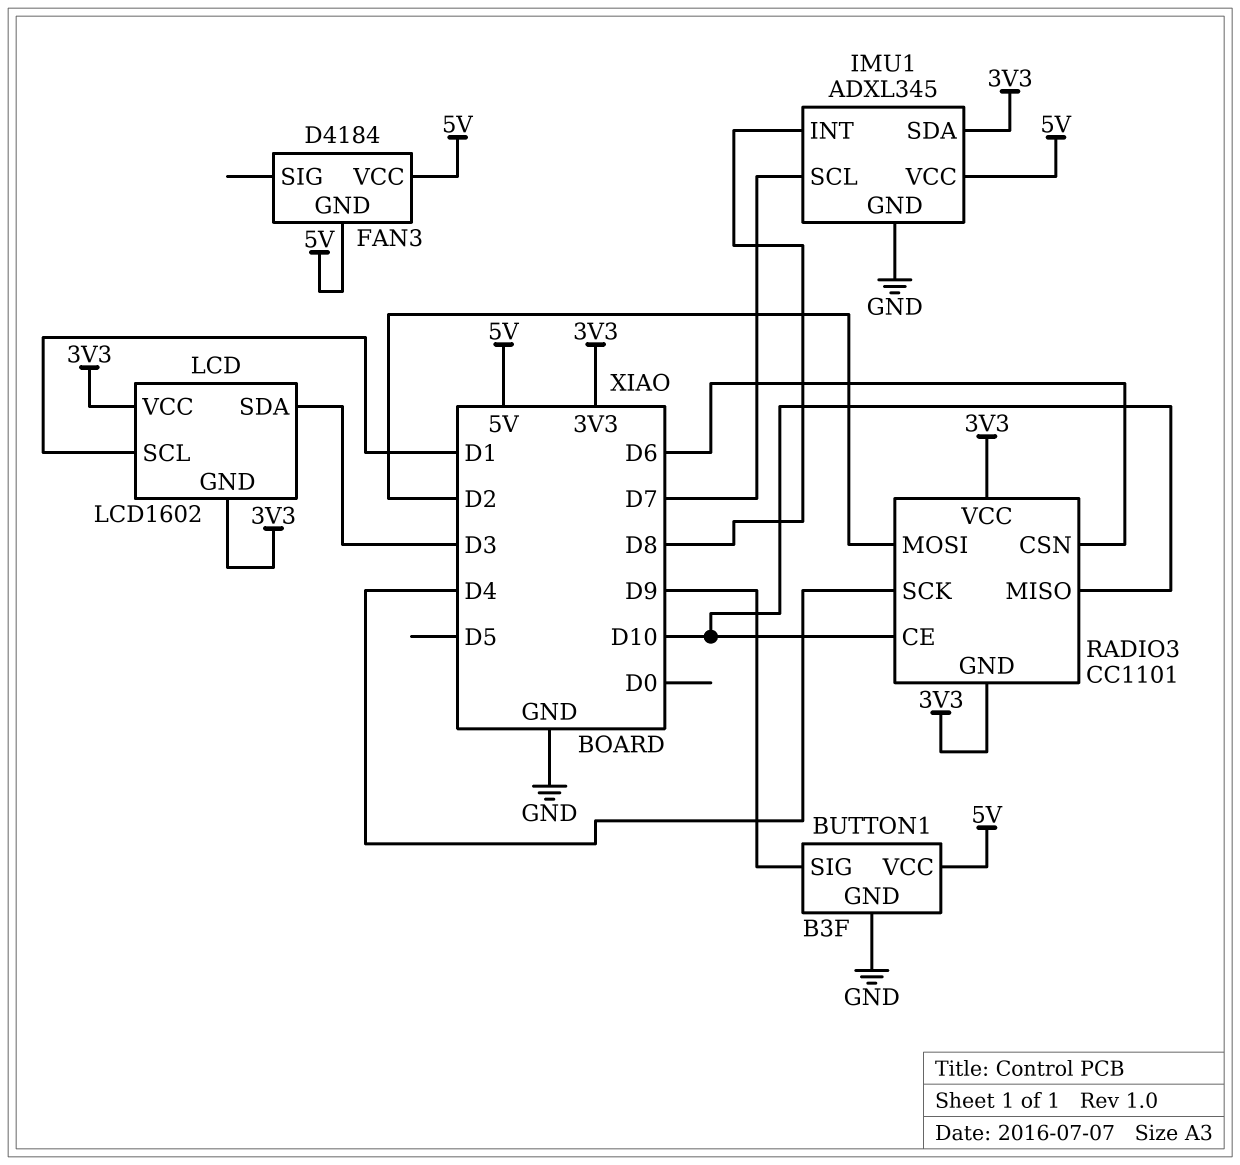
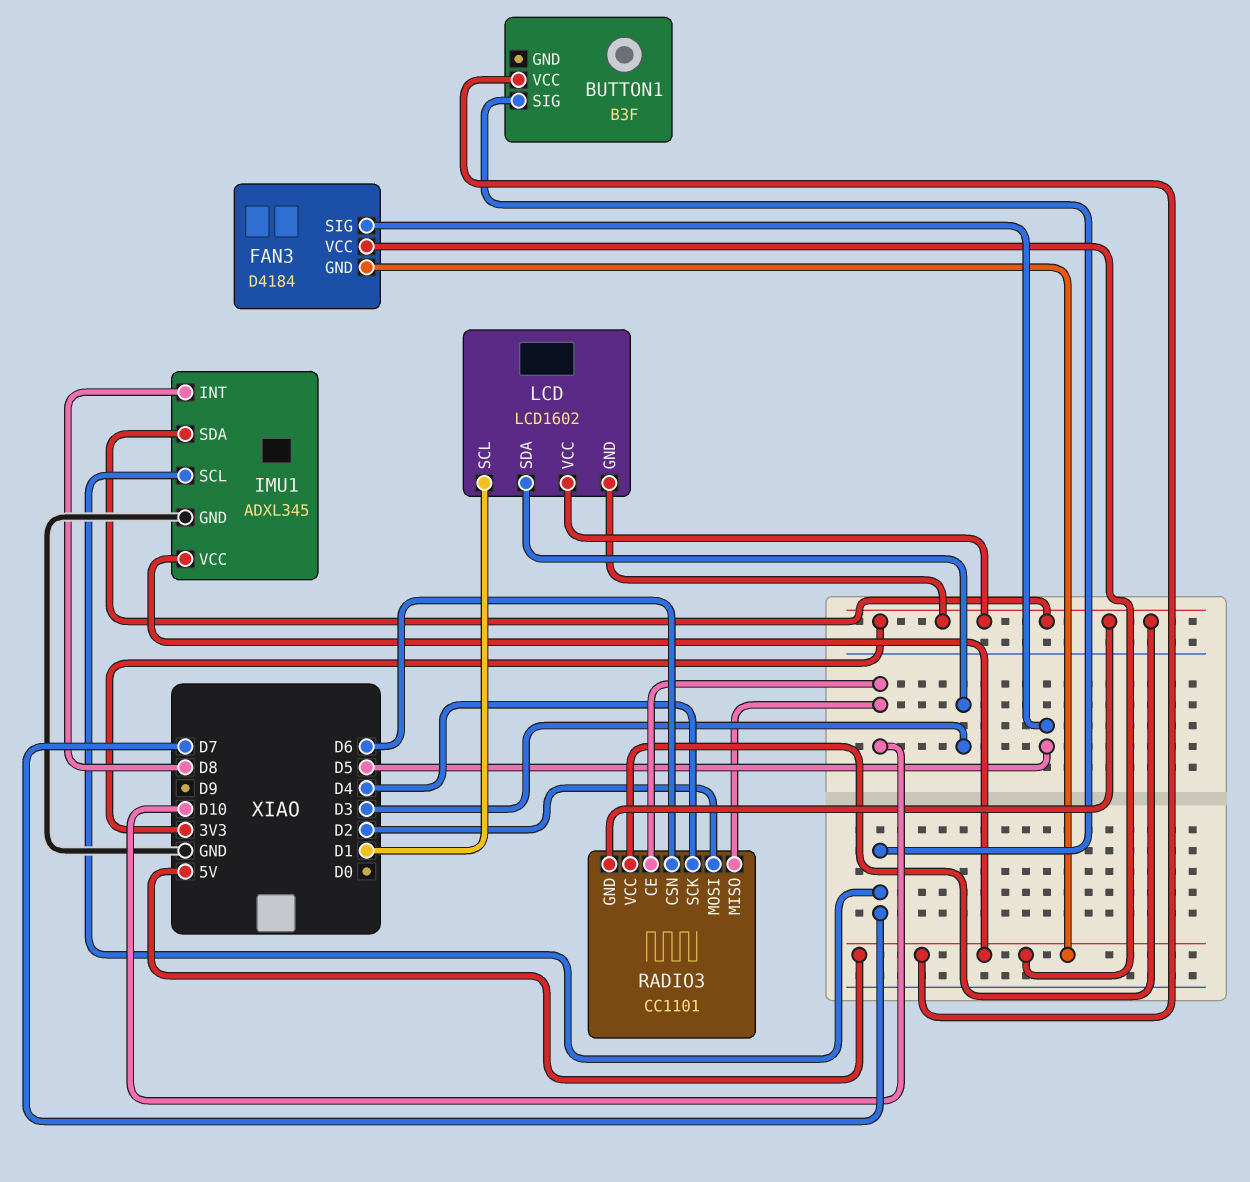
BUTTON1 pin GND: GND -> none
BUTTON1 pin SIG: D9 -> D7
FAN3 pin SIG: none -> D5

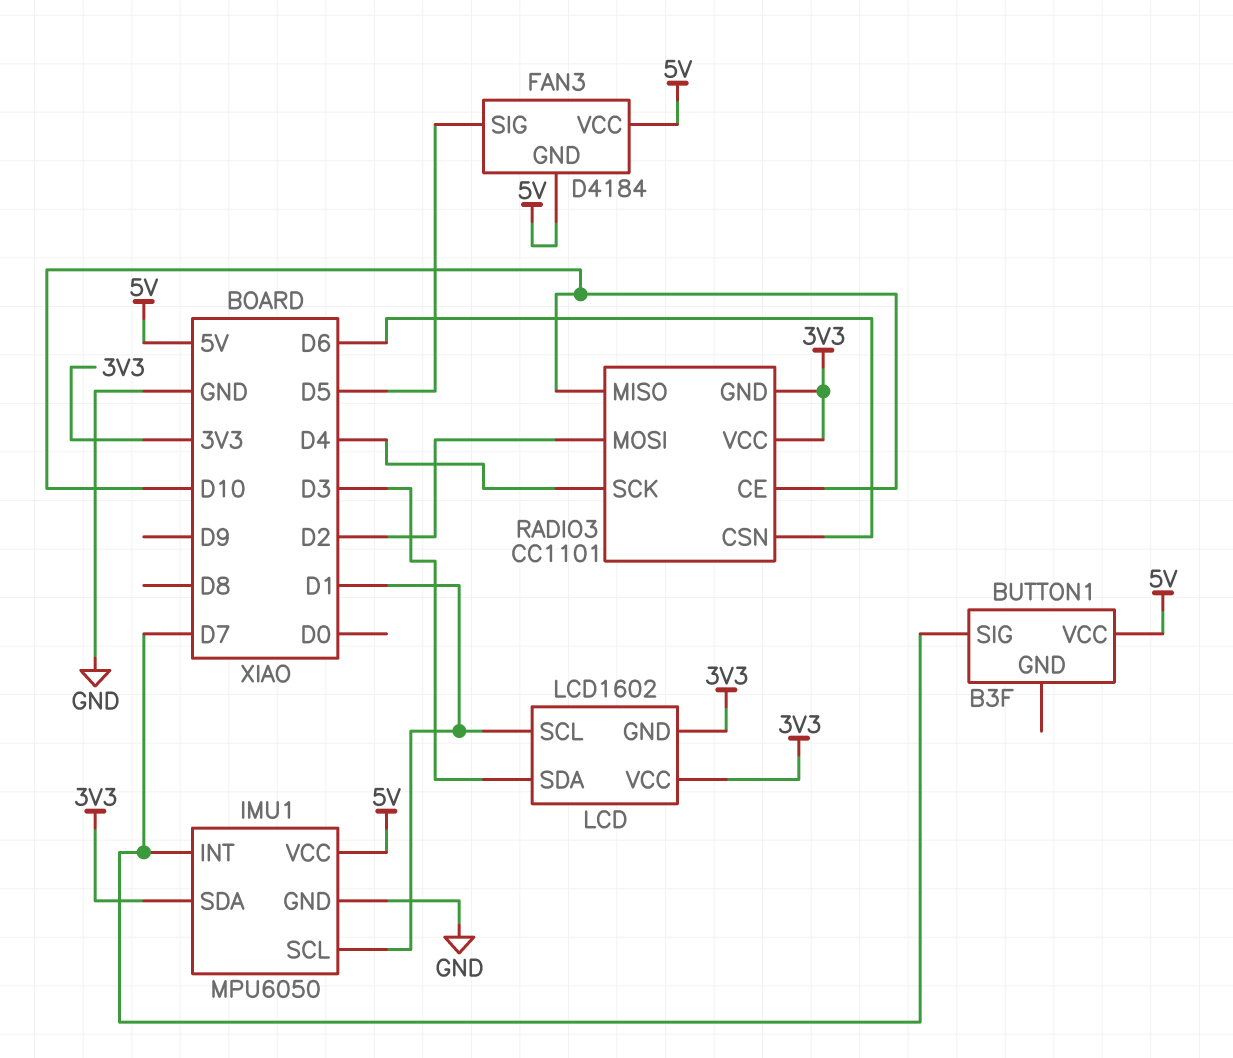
IMU1: ADXL345 -> MPU6050
IMU1 pin INT: D8 -> D7
IMU1 pin SCL: D7 -> D1

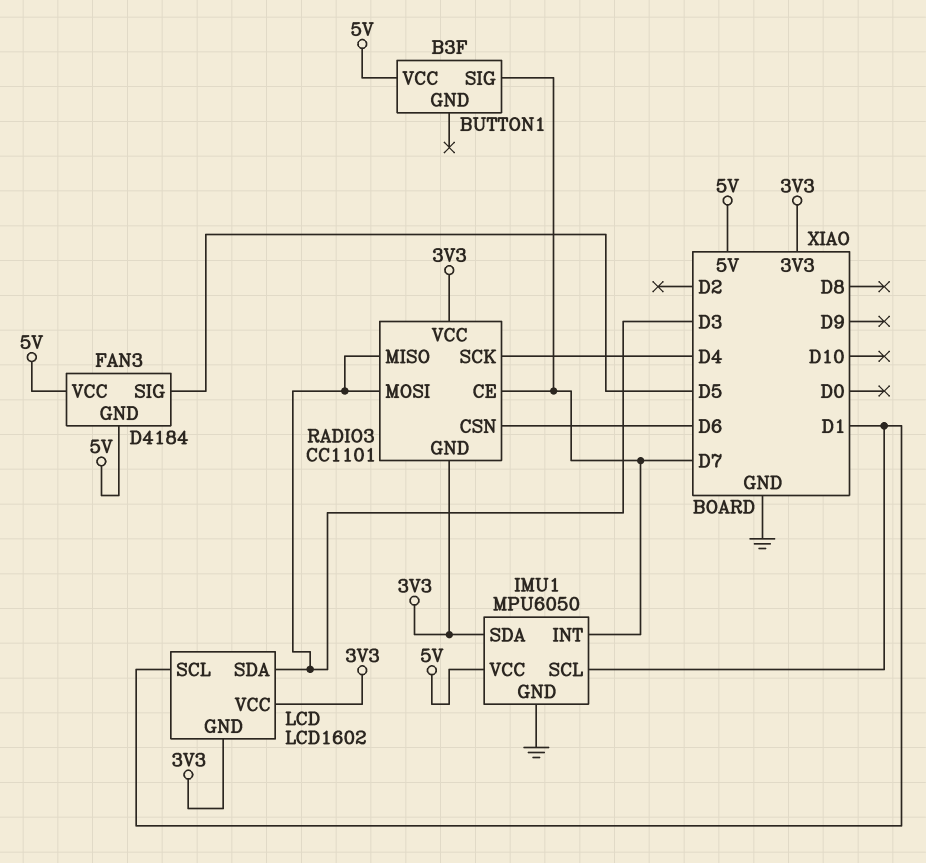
RADIO3 pin CE: D10 -> D7
RADIO3 pin MISO: D10 -> D3
RADIO3 pin MOSI: D2 -> D3

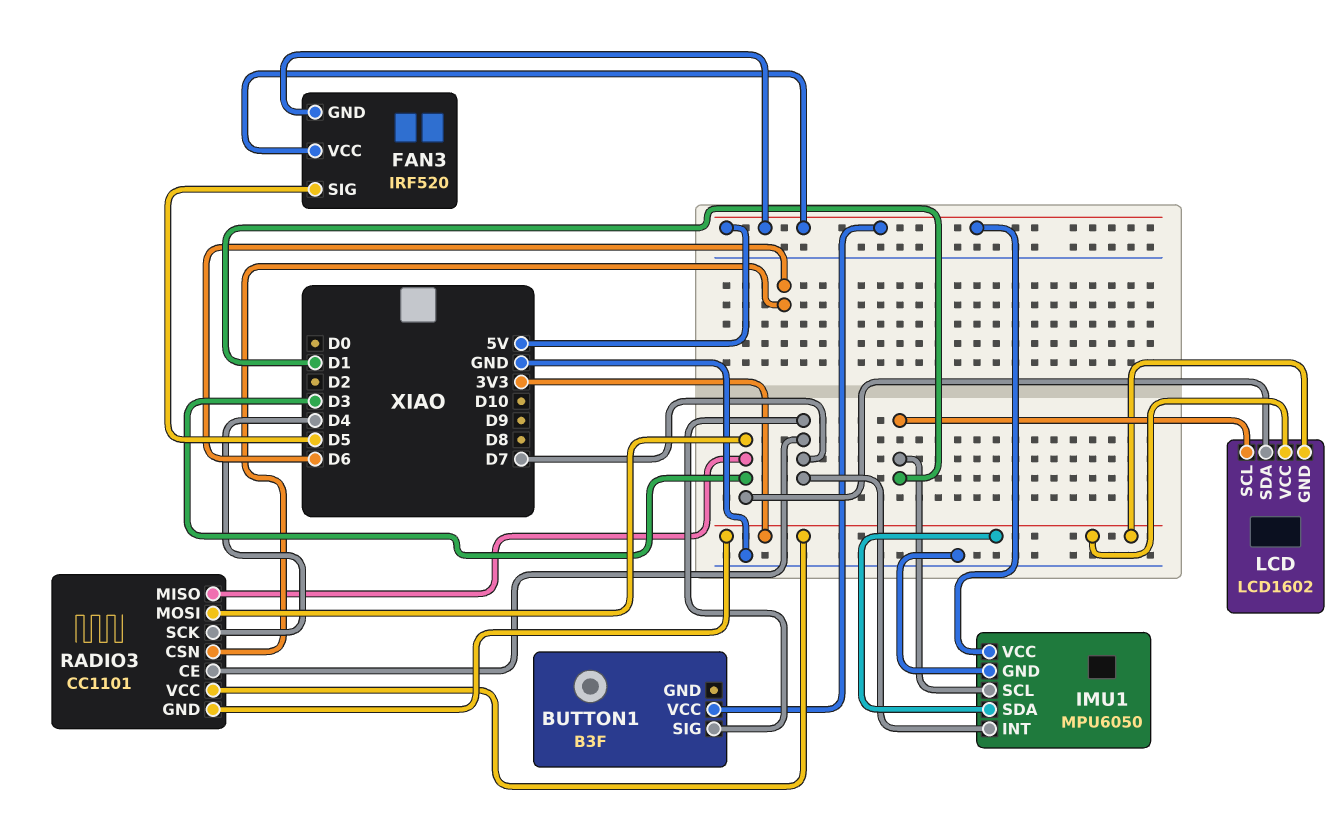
FAN3: D4184 -> IRF520

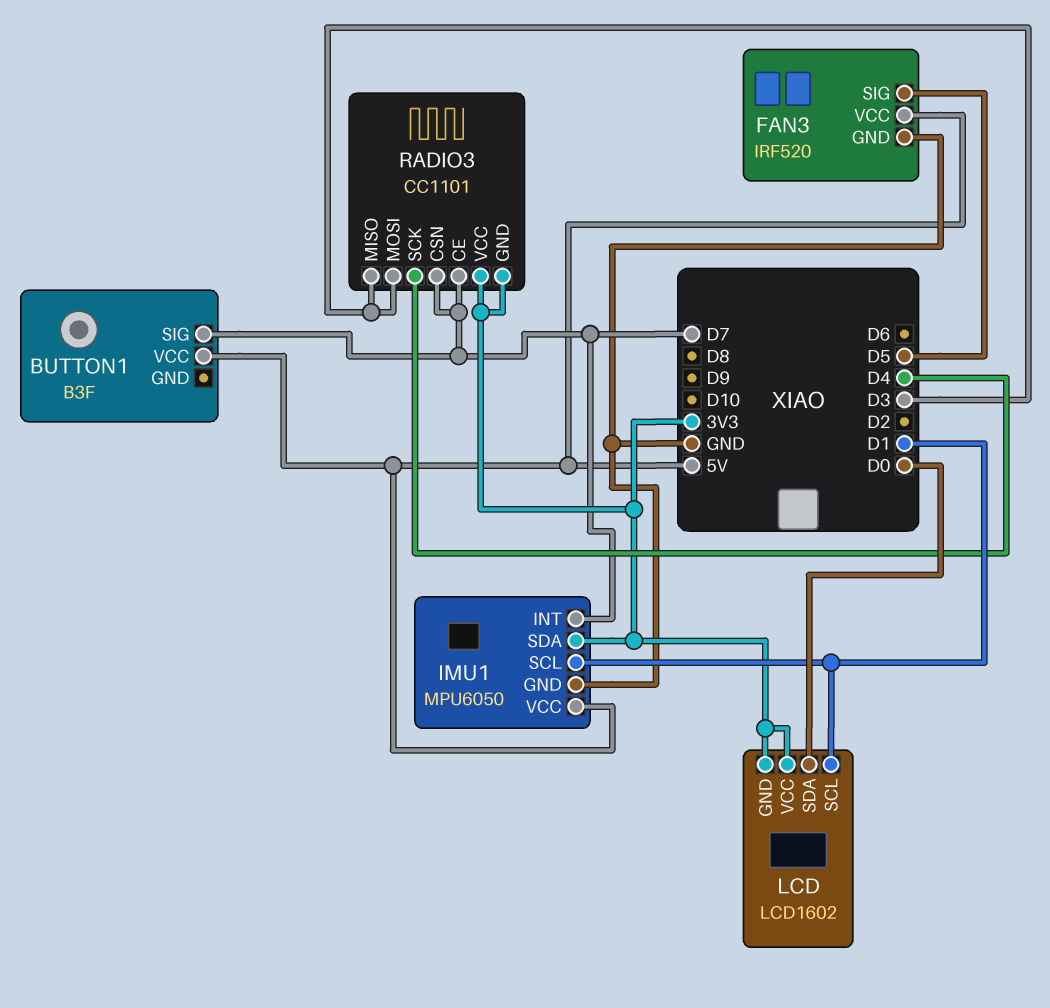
FAN3 pin GND: 5V -> GND
LCD pin SDA: D3 -> D0
RADIO3 pin CSN: D6 -> D7

